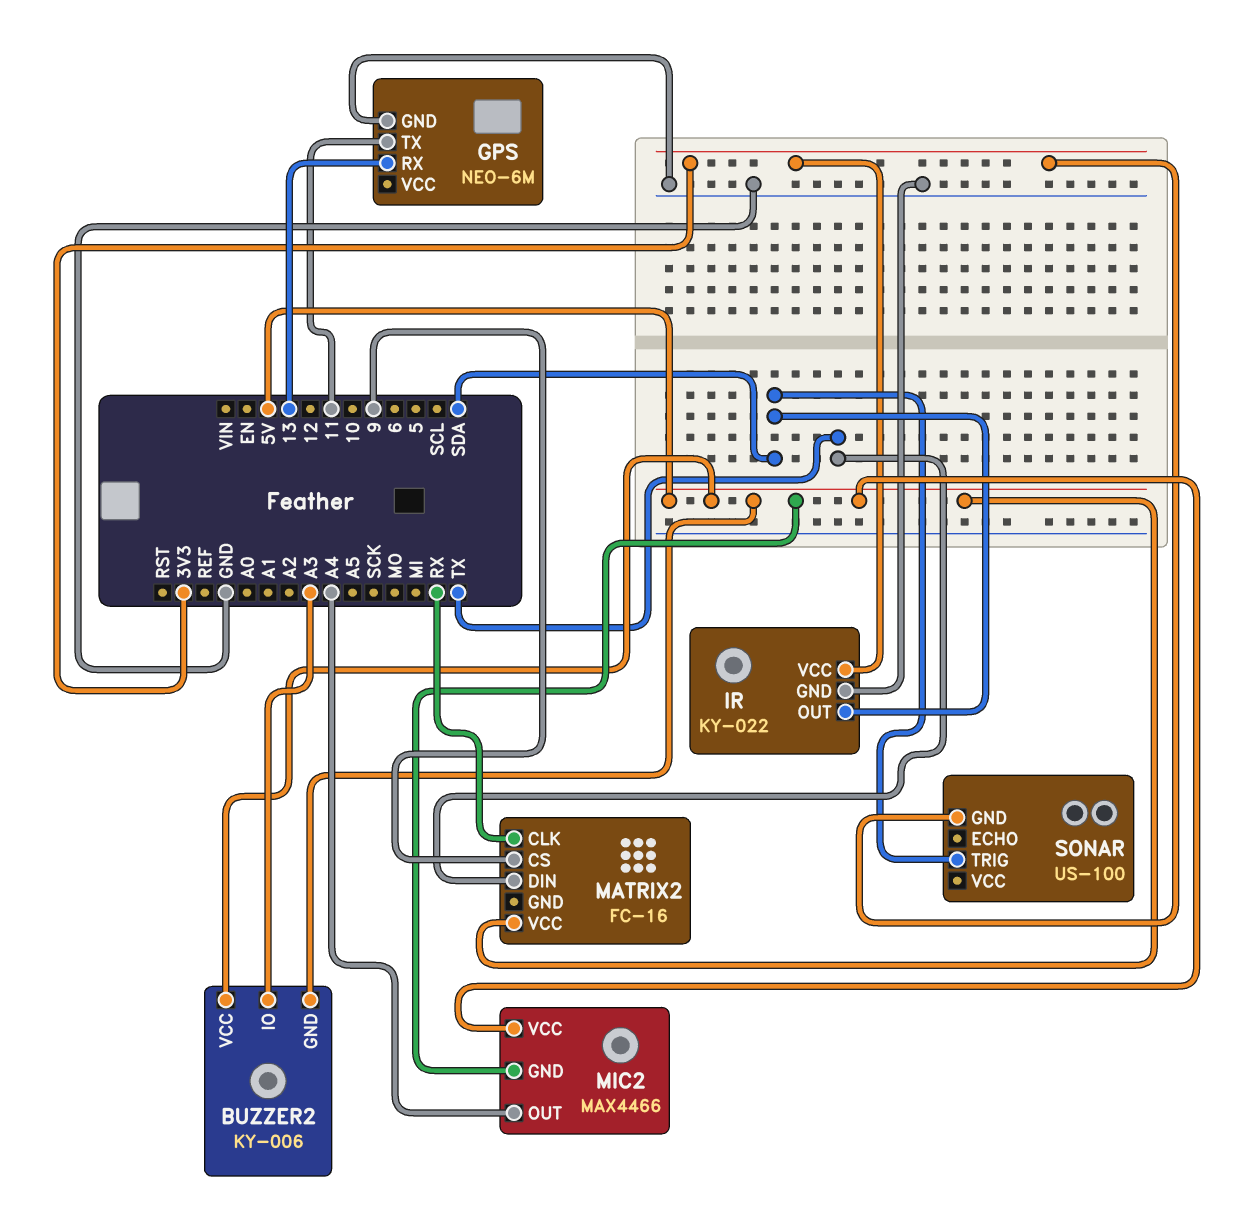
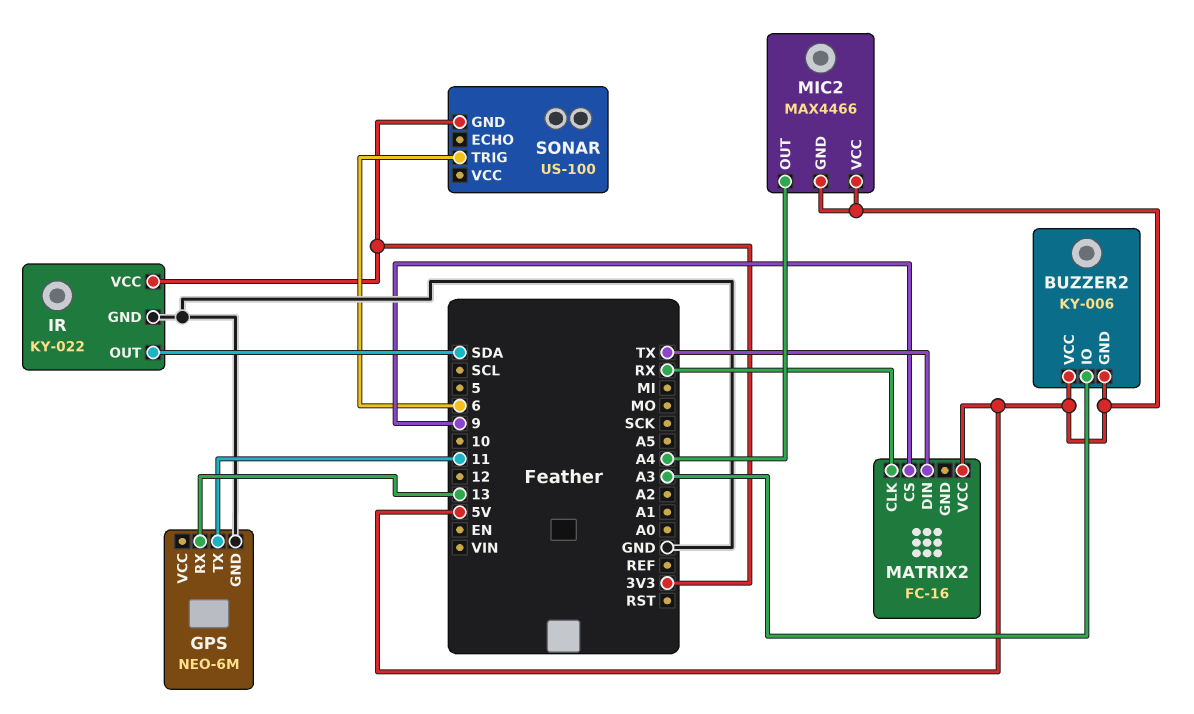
SONAR pin TRIG: SDA -> 6

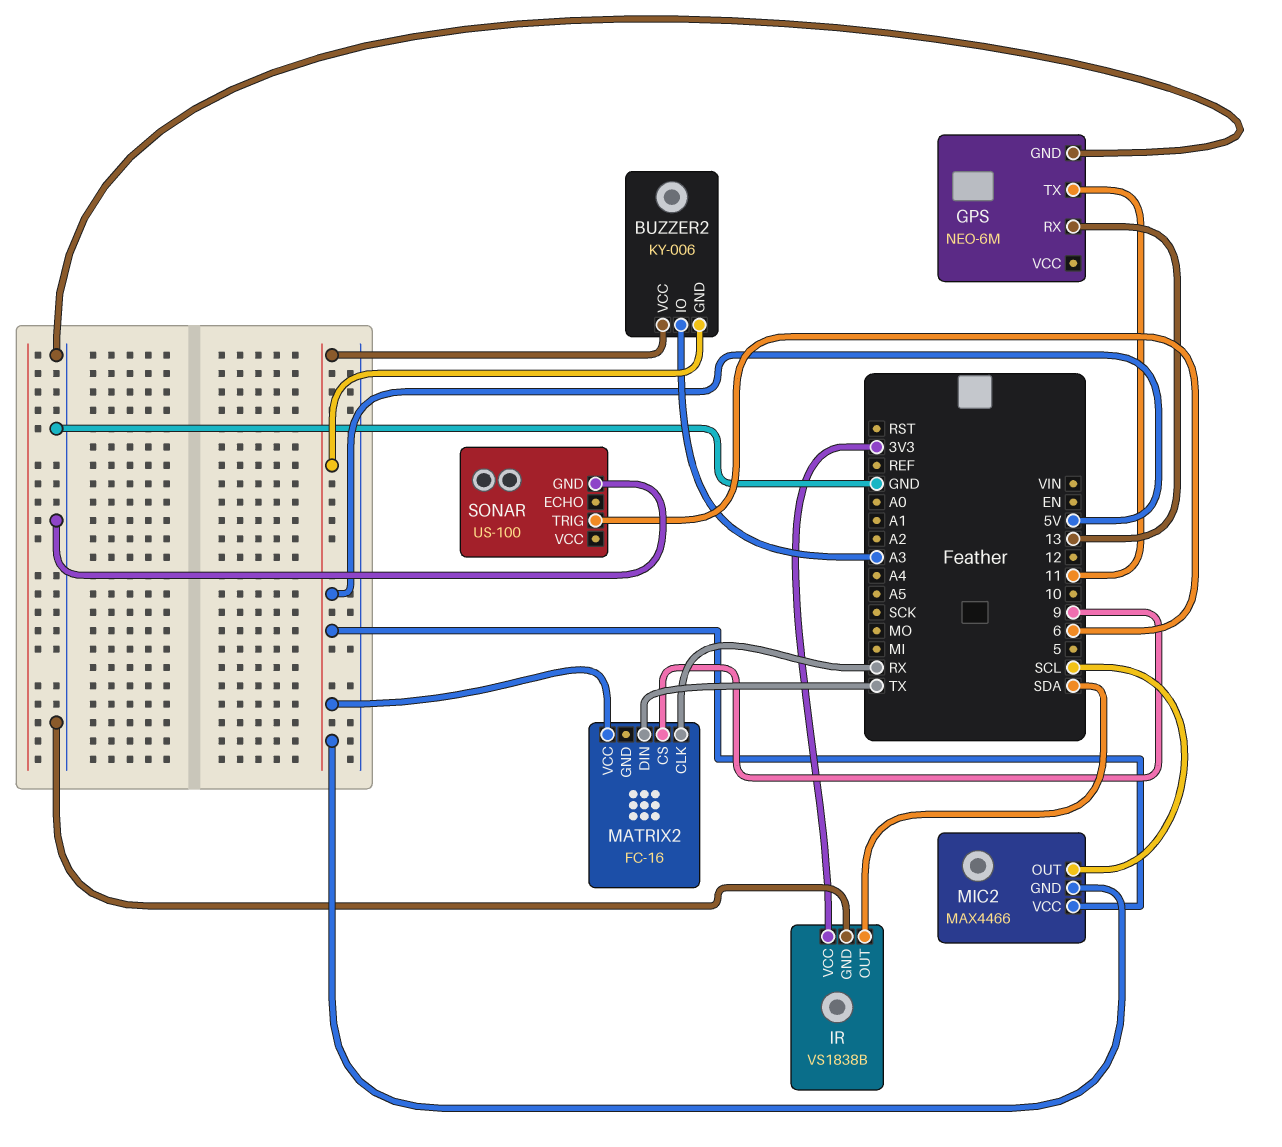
IR: KY-022 -> VS1838B
MIC2 pin OUT: A4 -> SCL
SONAR pin GND: 3V3 -> GND

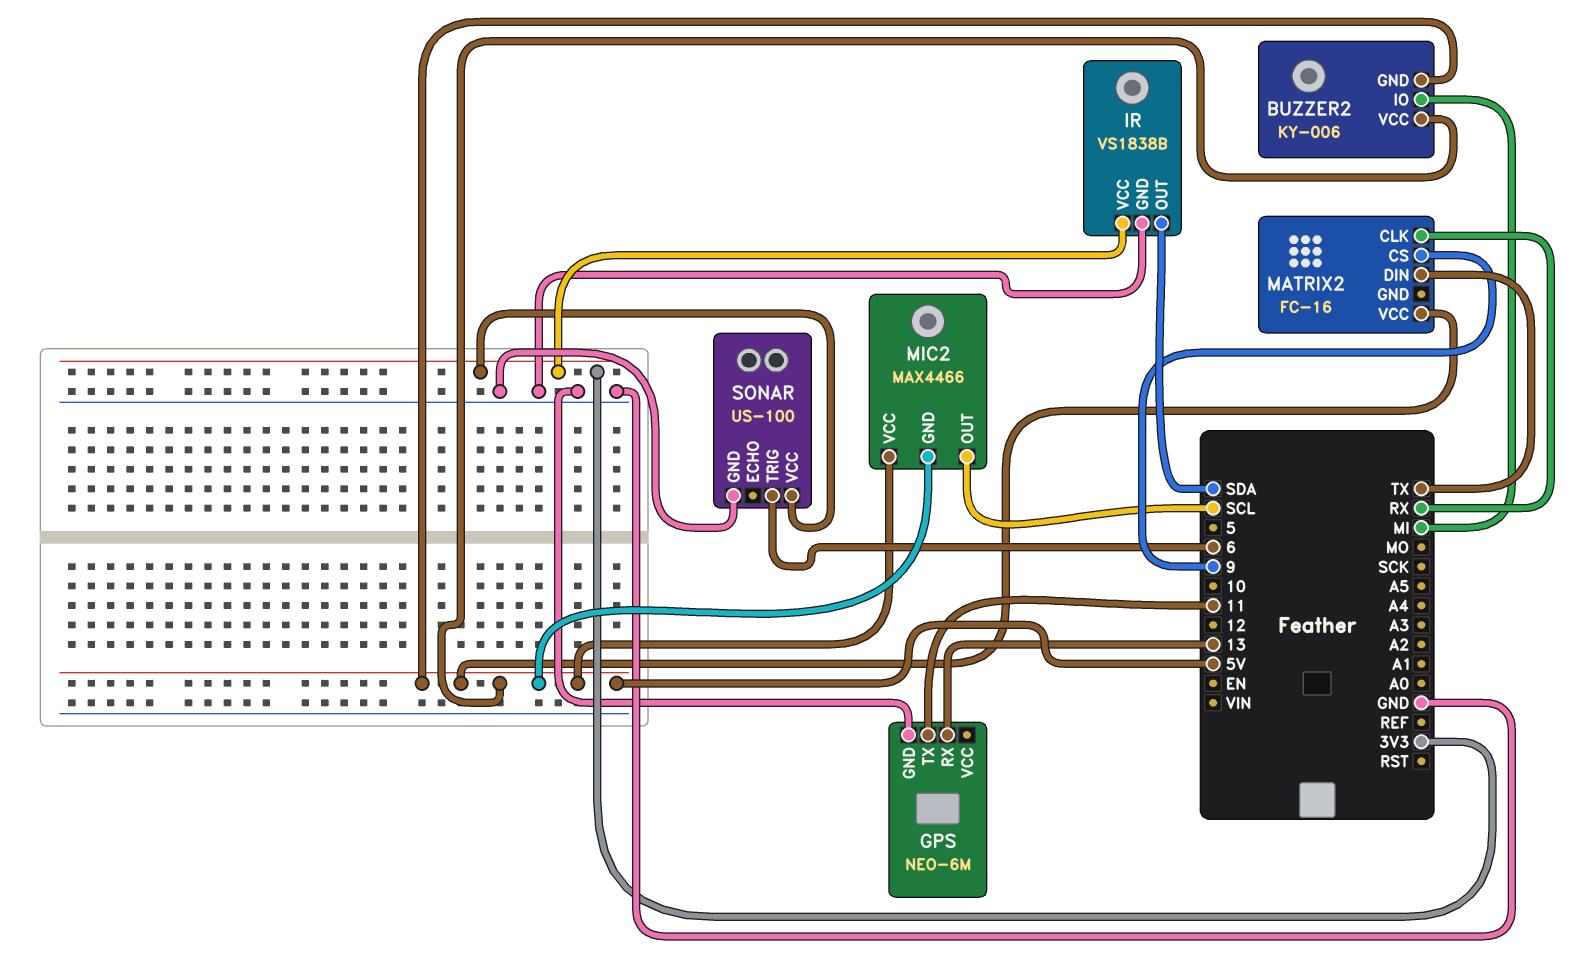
BUZZER2 pin IO: A3 -> MI
SONAR pin VCC: none -> 3V3

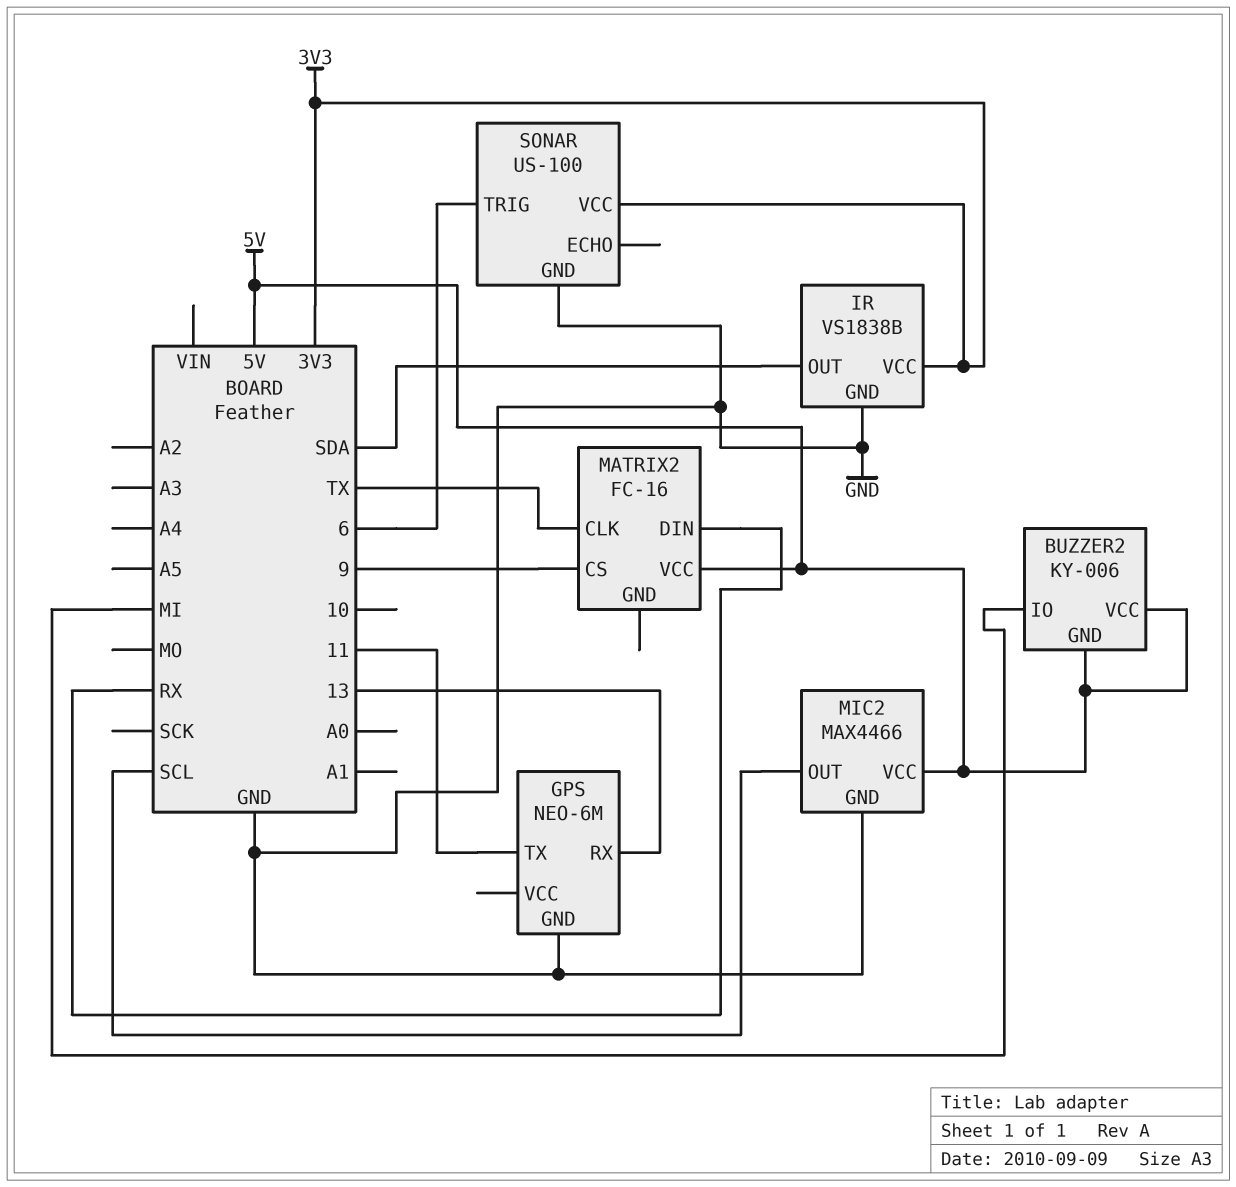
MATRIX2 pin CLK: RX -> TX
MATRIX2 pin DIN: TX -> RX
MIC2 pin GND: 5V -> GND

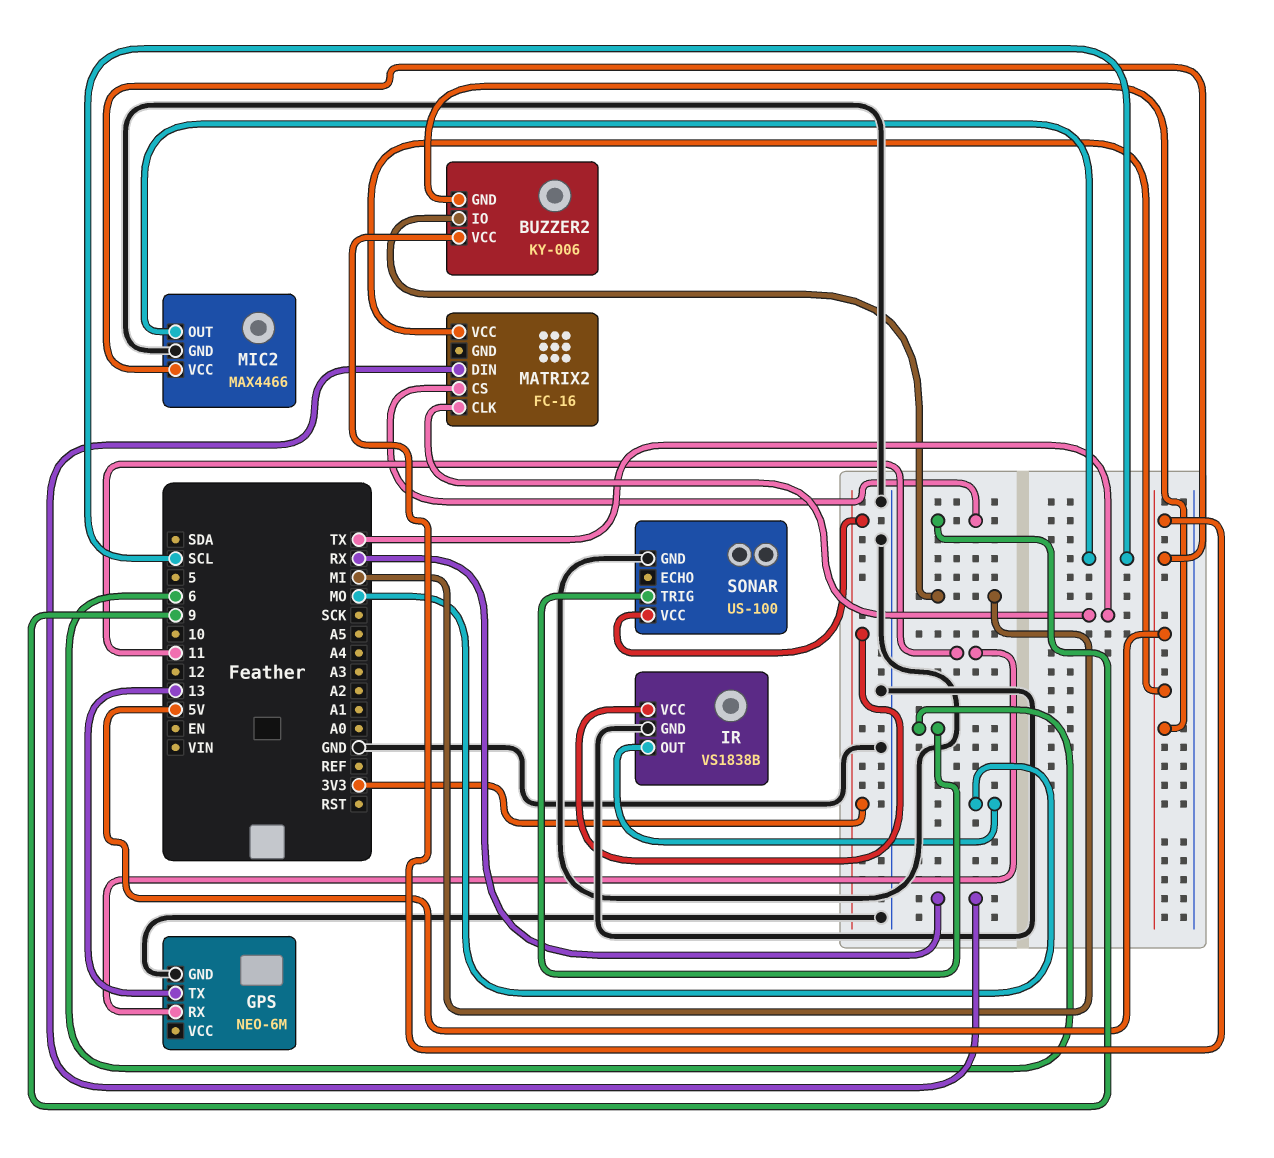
GPS pin RX: 13 -> 11
GPS pin TX: 11 -> 13
IR pin OUT: SDA -> MO

